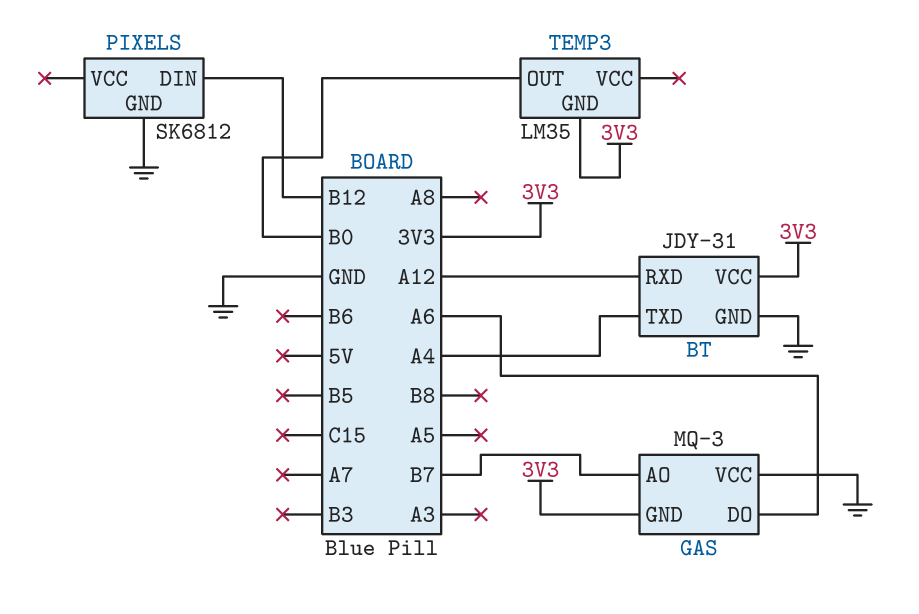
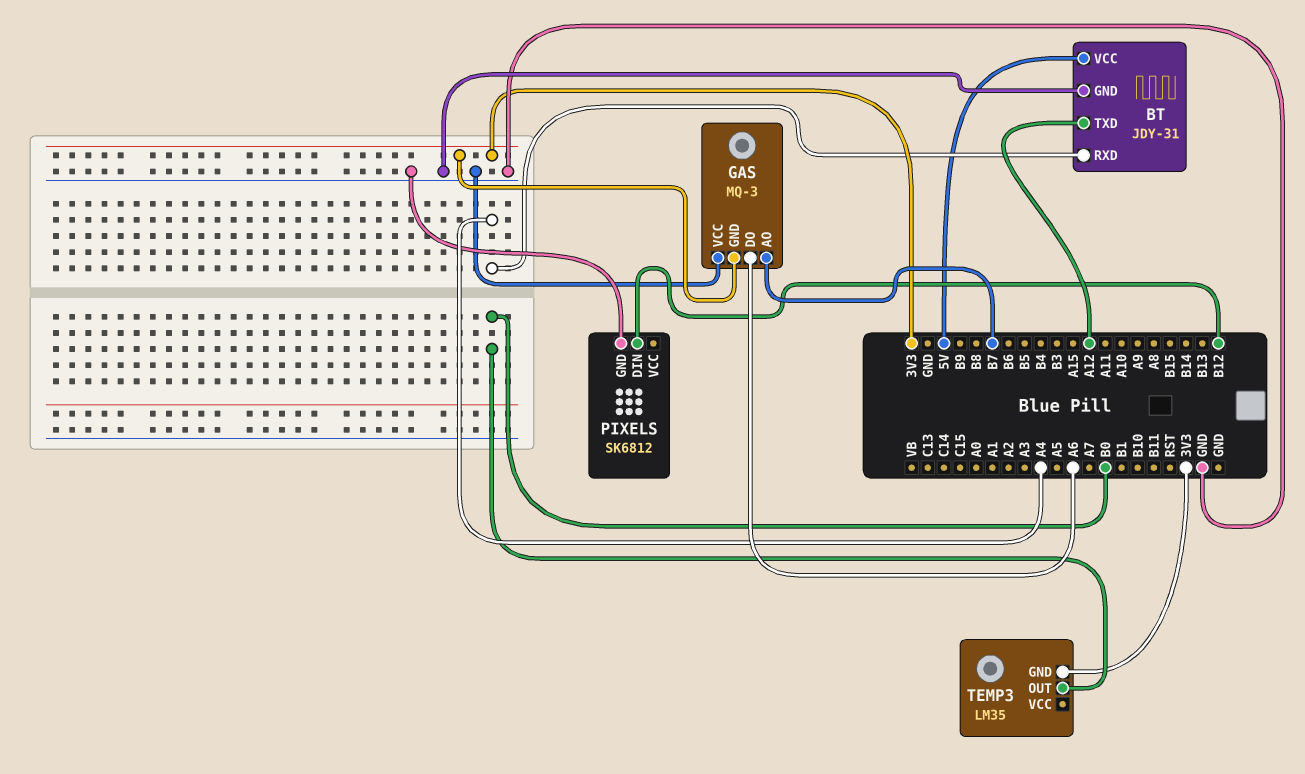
BT pin RXD: A12 -> A4
BT pin TXD: A4 -> A12
BT pin VCC: 3V3 -> 5V

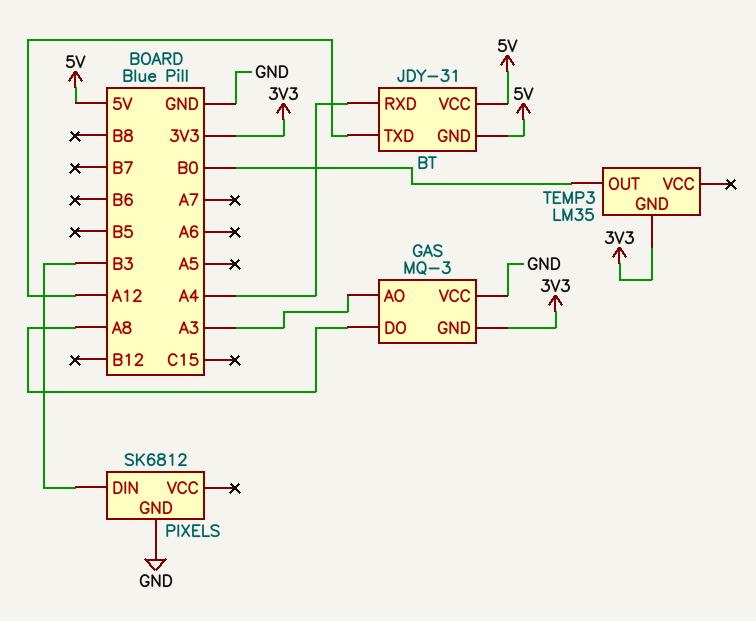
BT pin GND: GND -> 5V
GAS pin AO: B7 -> A3
GAS pin DO: A6 -> A8
PIXELS pin DIN: B12 -> B3

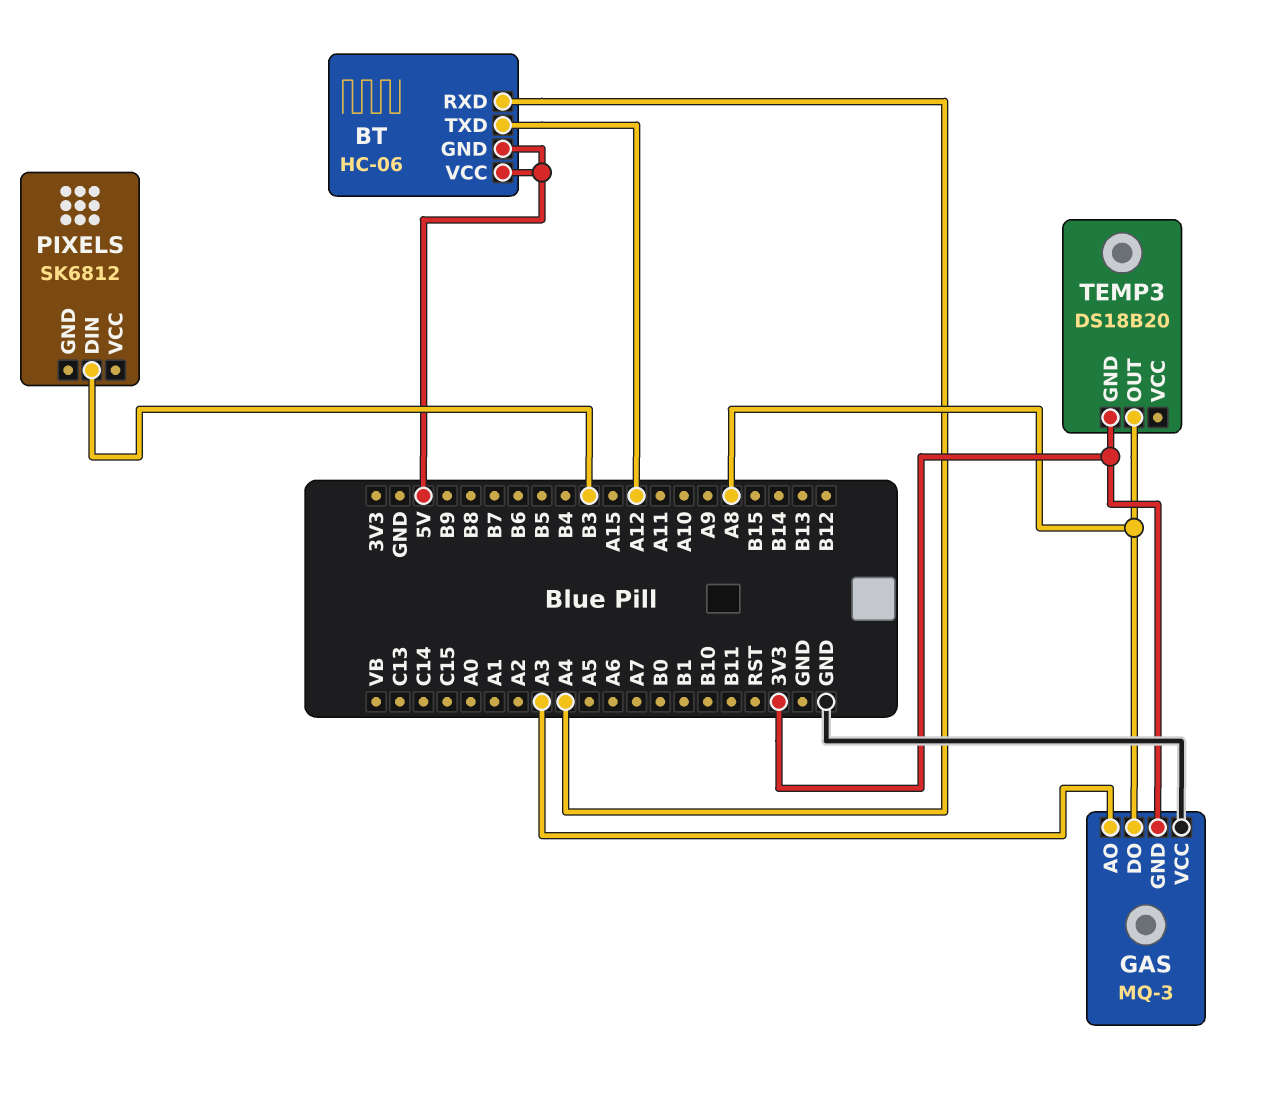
BT: JDY-31 -> HC-06
PIXELS pin GND: GND -> none
TEMP3: LM35 -> DS18B20
TEMP3 pin OUT: B0 -> A8

